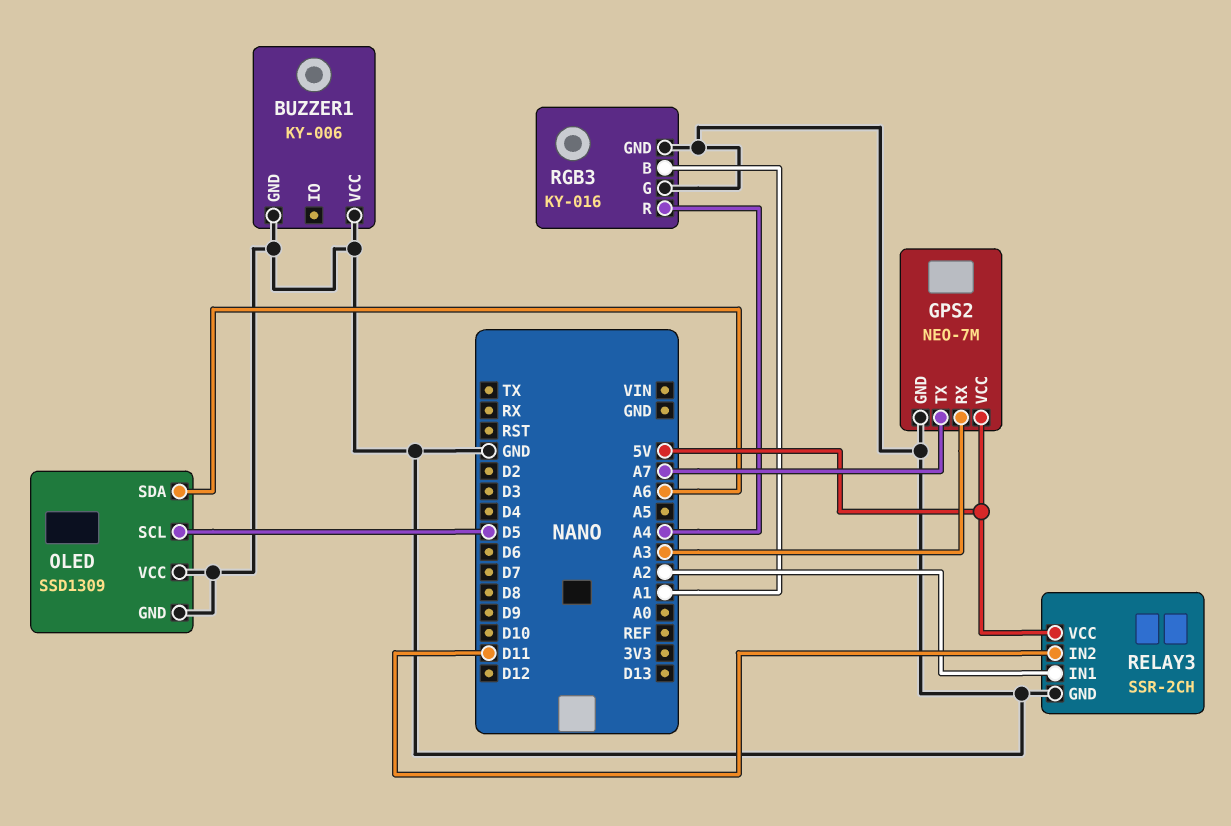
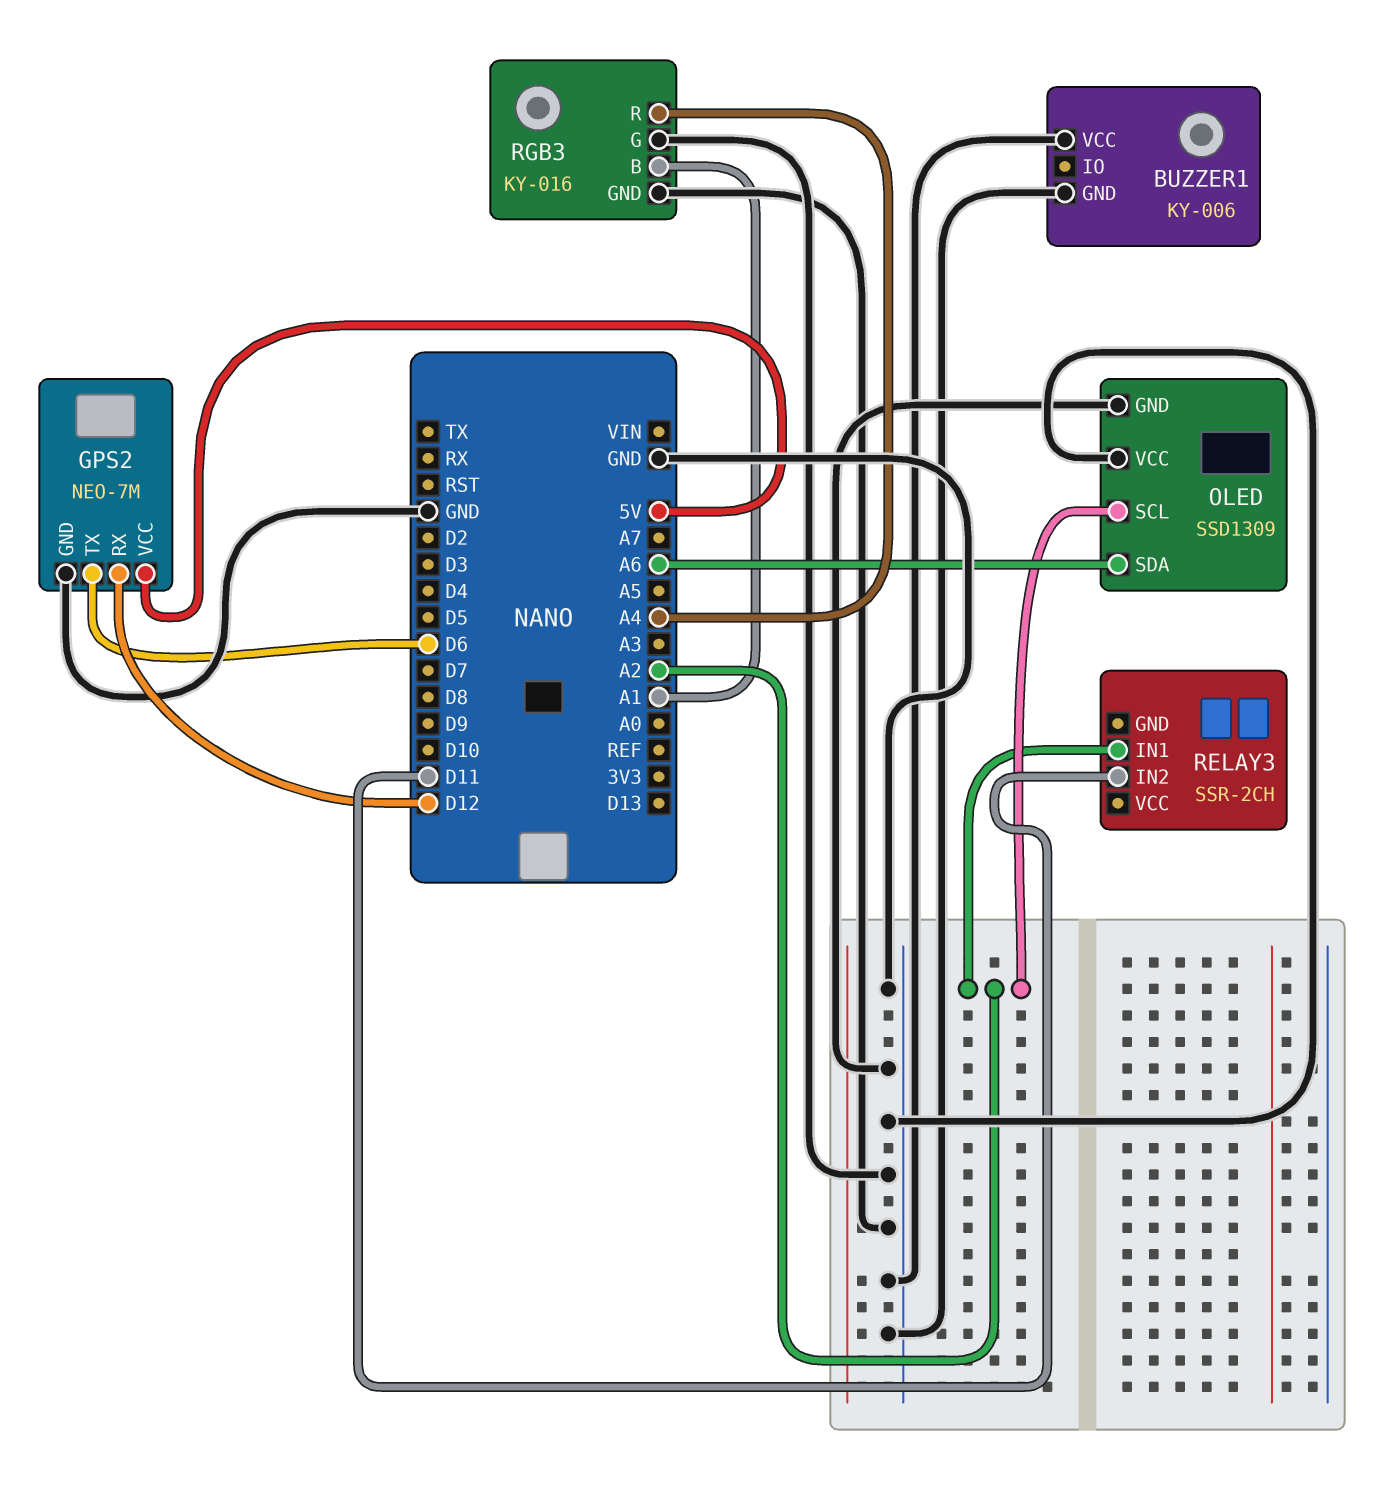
GPS2 pin RX: A3 -> D12
GPS2 pin TX: A7 -> D6
OLED pin SCL: D5 -> A2
RELAY3 pin GND: GND -> none
RELAY3 pin VCC: 5V -> none

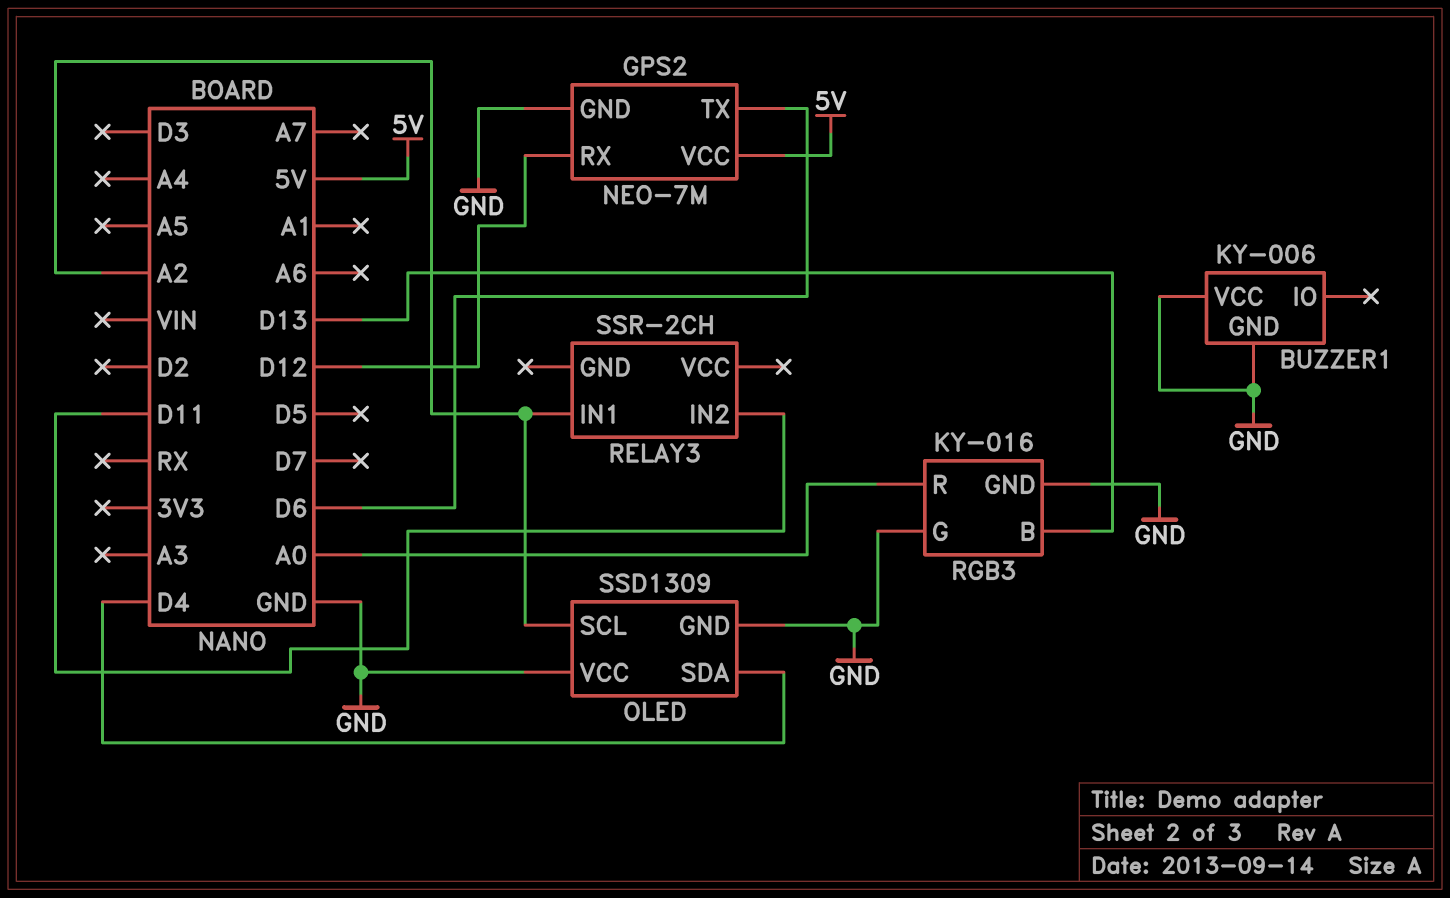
OLED pin SDA: A6 -> D4
RGB3 pin B: A1 -> D13
RGB3 pin R: A4 -> A0

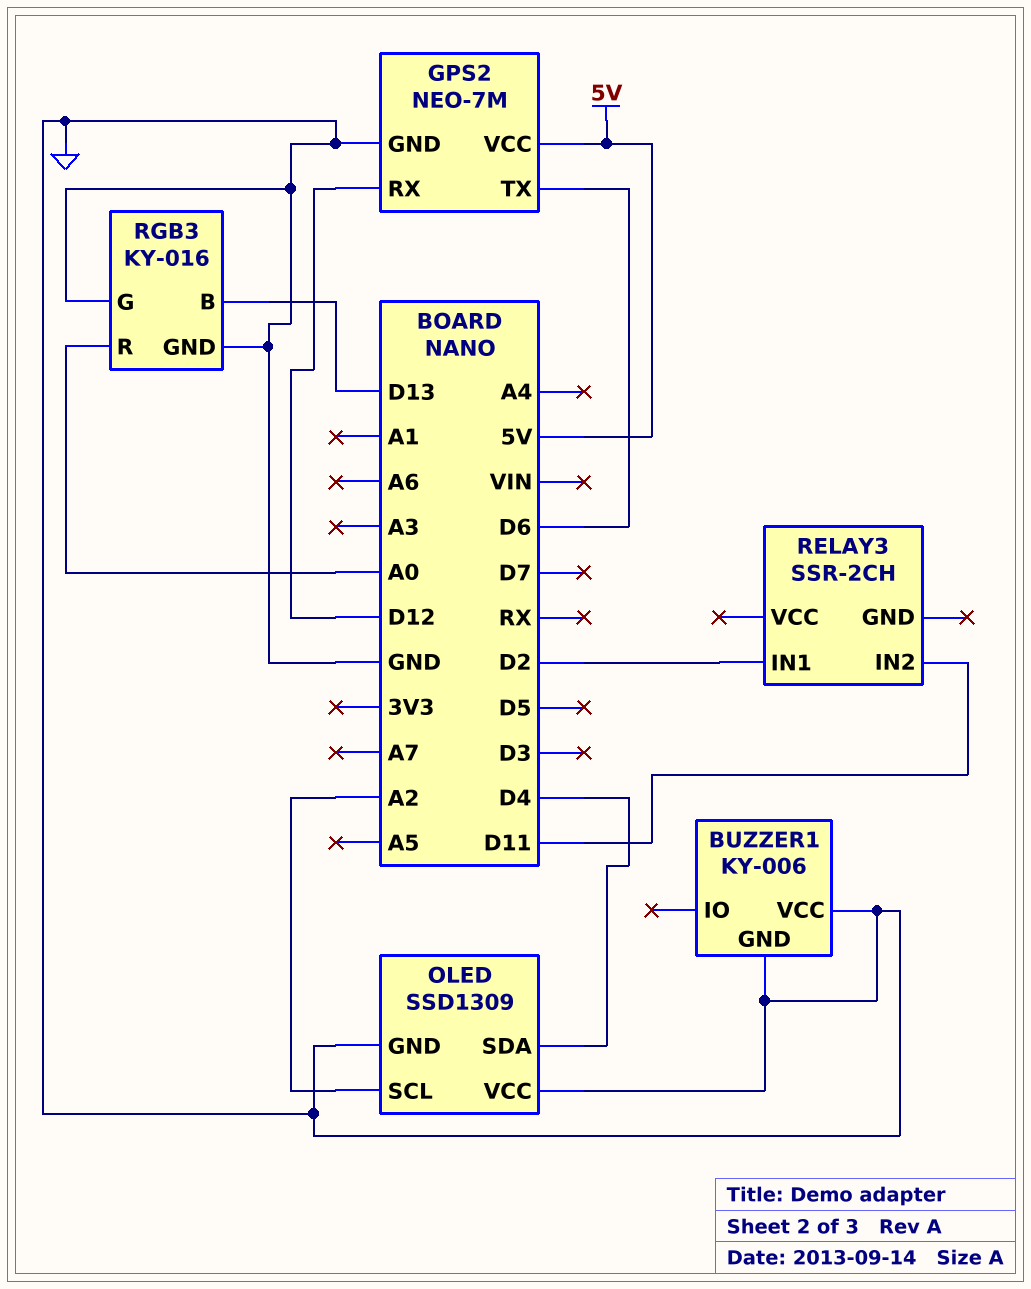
RELAY3 pin IN1: A2 -> D2

